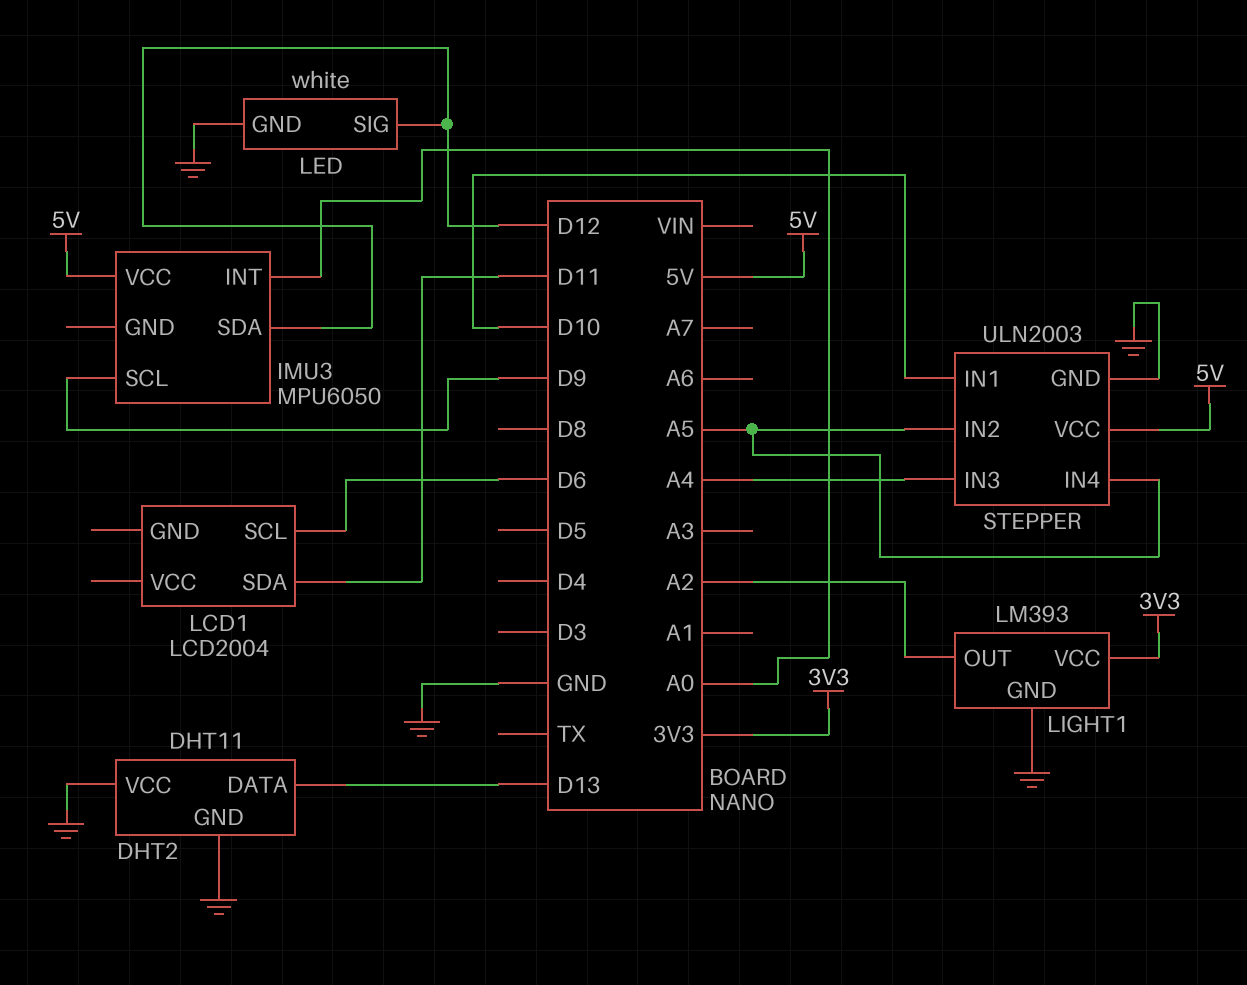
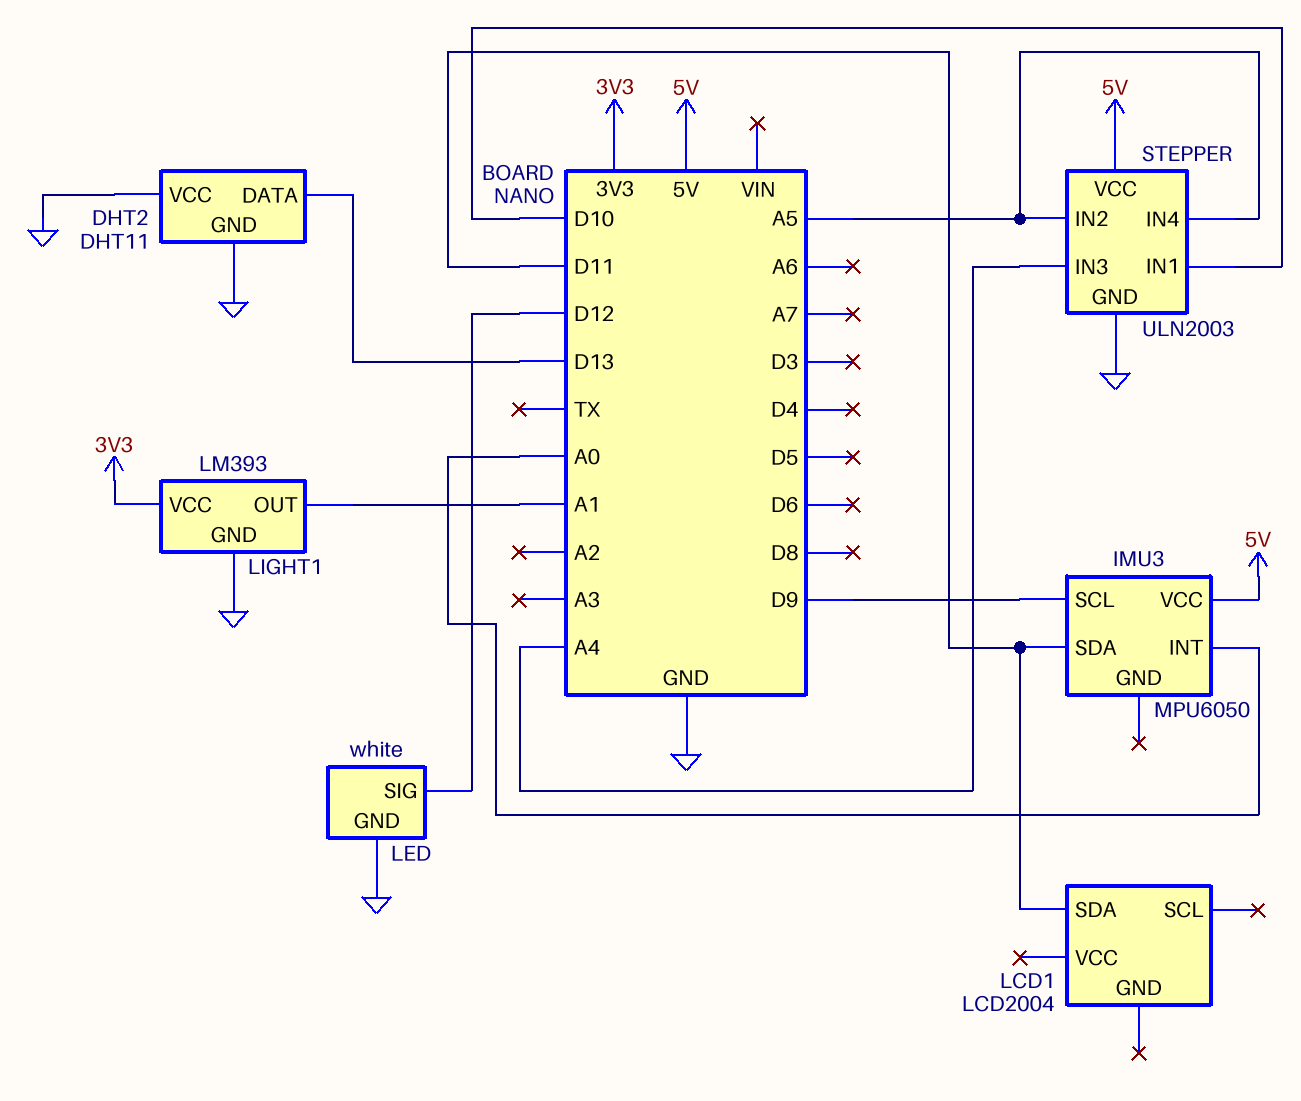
IMU3 pin SDA: D12 -> D11
LCD1 pin SCL: D6 -> none
LIGHT1 pin OUT: A2 -> A1

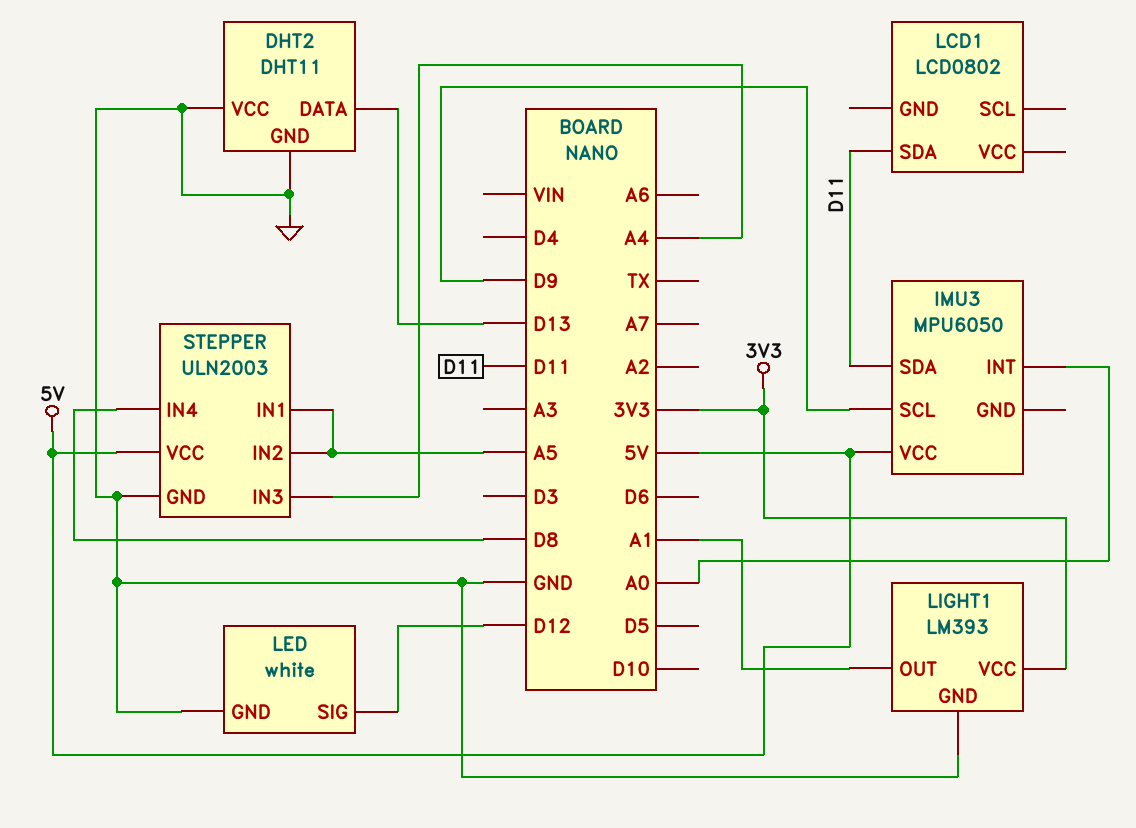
LCD1: LCD2004 -> LCD0802
STEPPER pin IN1: D10 -> A5
STEPPER pin IN4: A5 -> D8

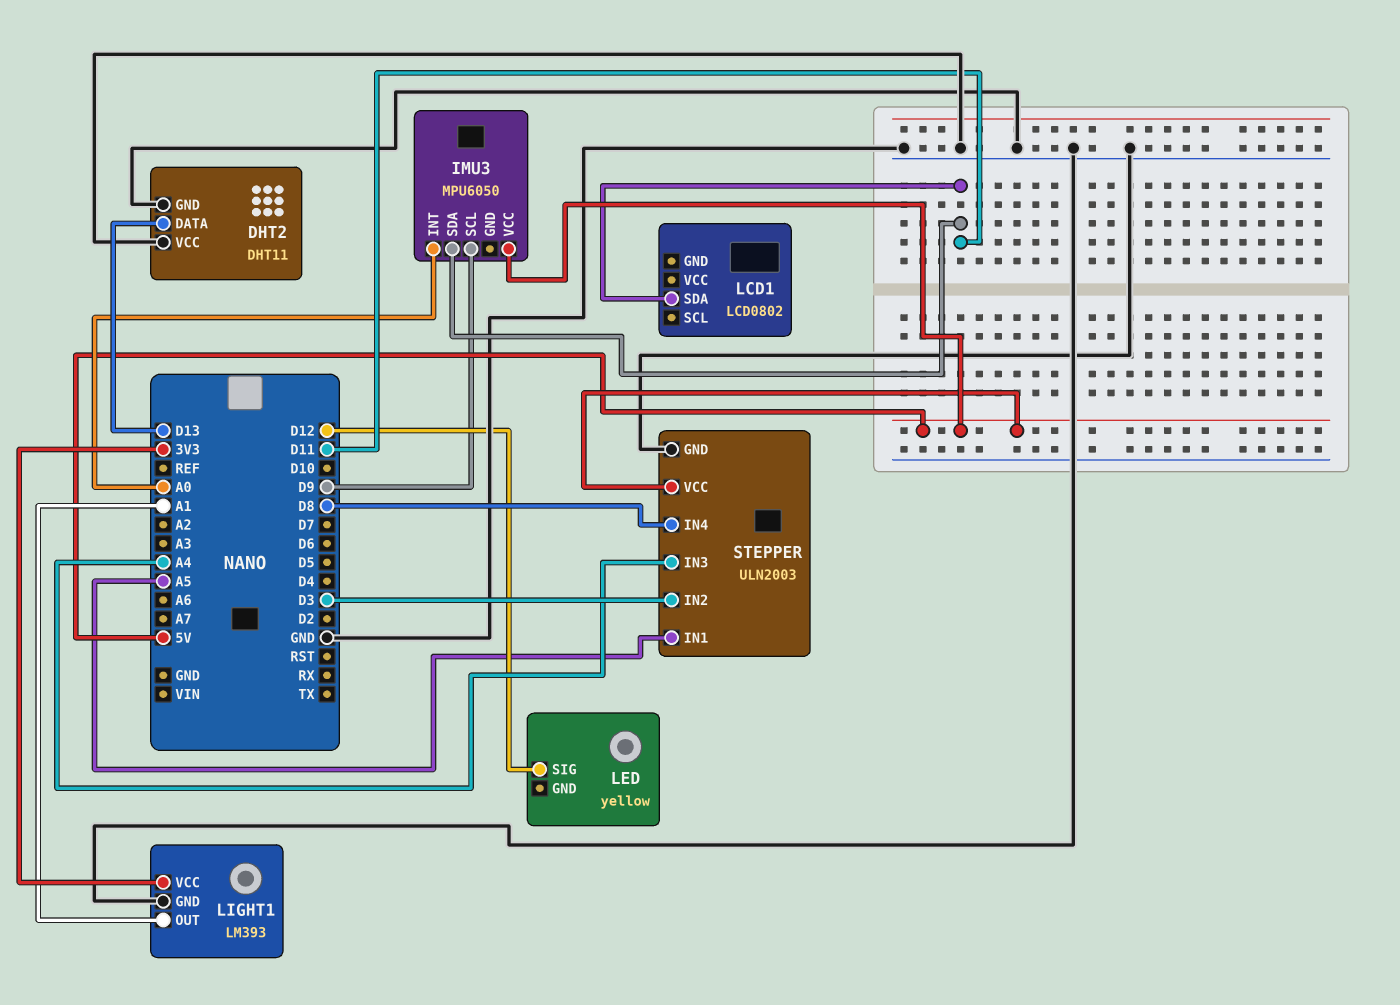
LED: white -> yellow
LED pin GND: GND -> none
STEPPER pin IN2: A5 -> D3

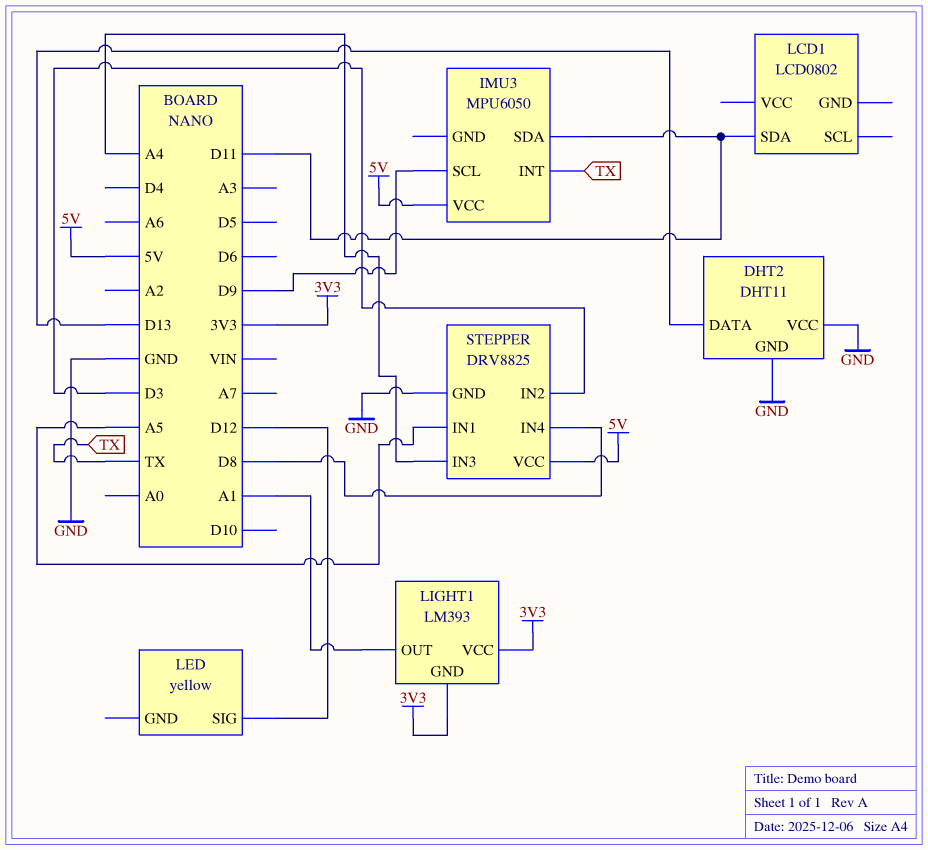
IMU3 pin INT: A0 -> TX
LIGHT1 pin GND: GND -> 3V3
STEPPER: ULN2003 -> DRV8825

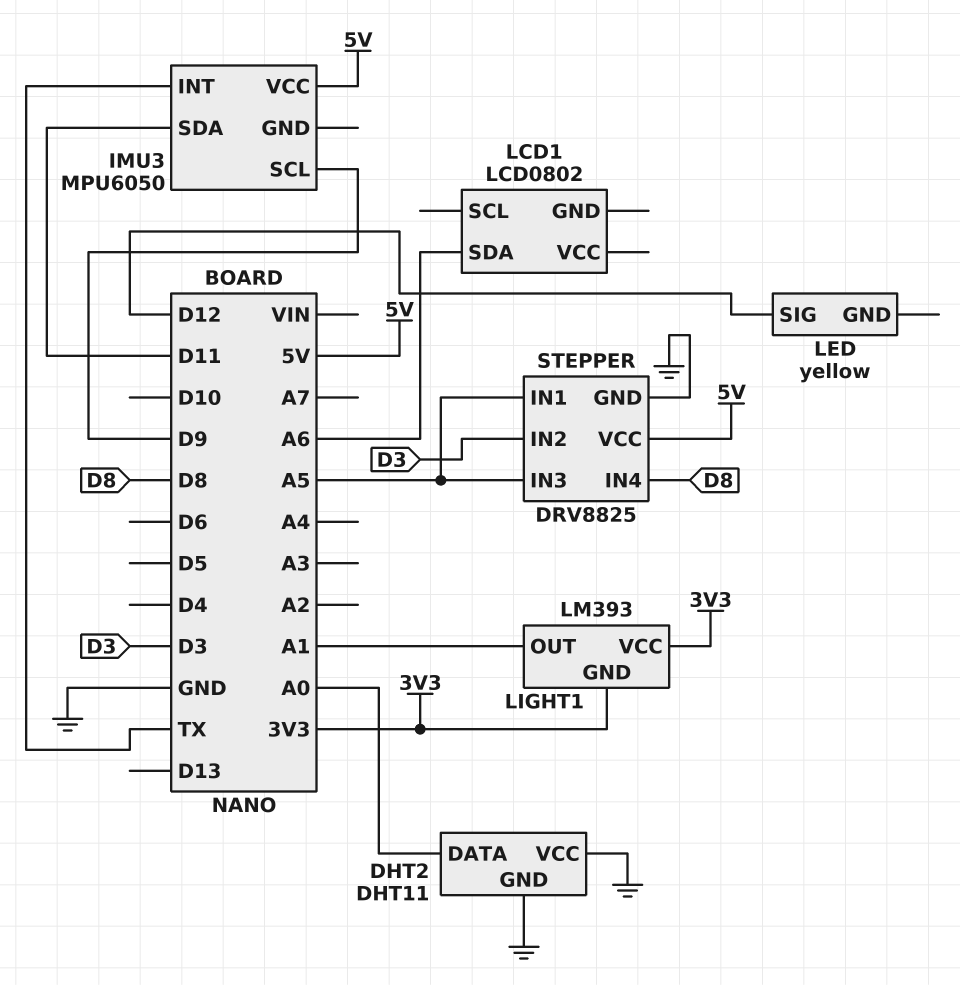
DHT2 pin DATA: D13 -> A0
LCD1 pin SDA: D11 -> A6
STEPPER pin IN3: A4 -> A5

